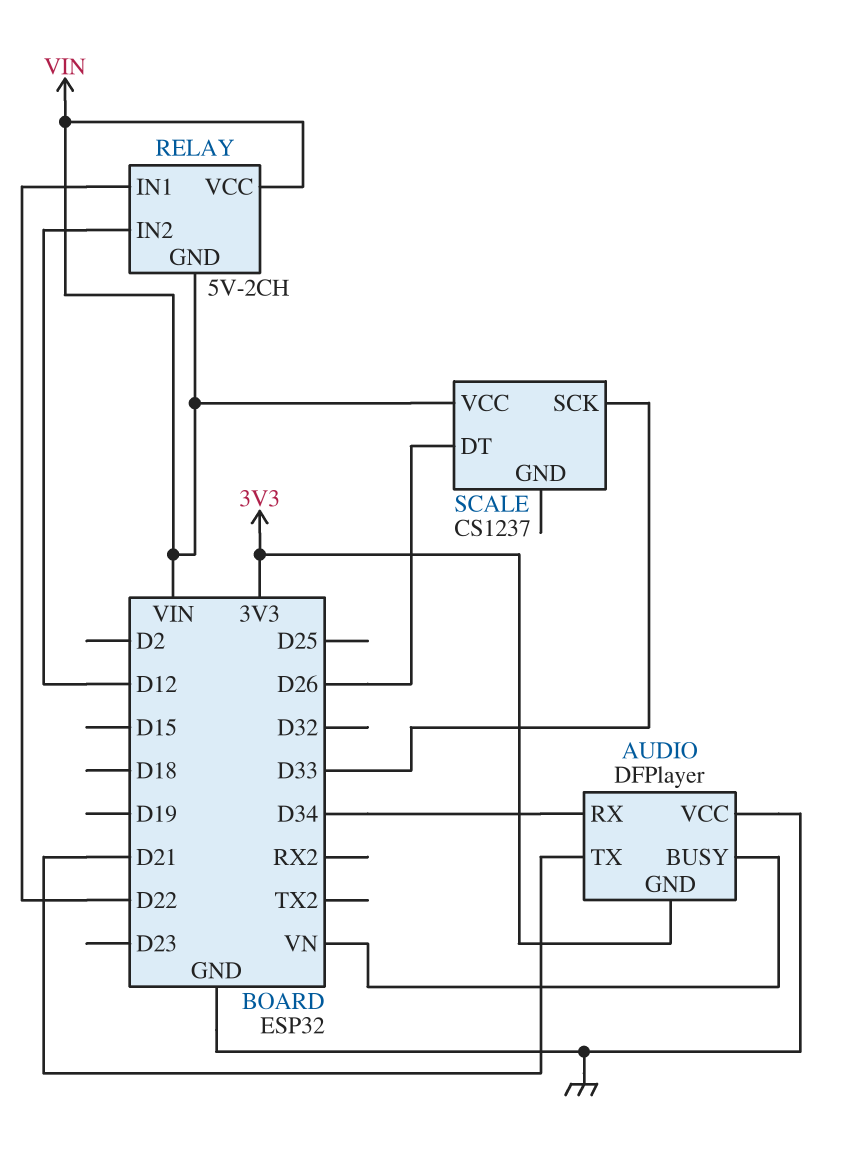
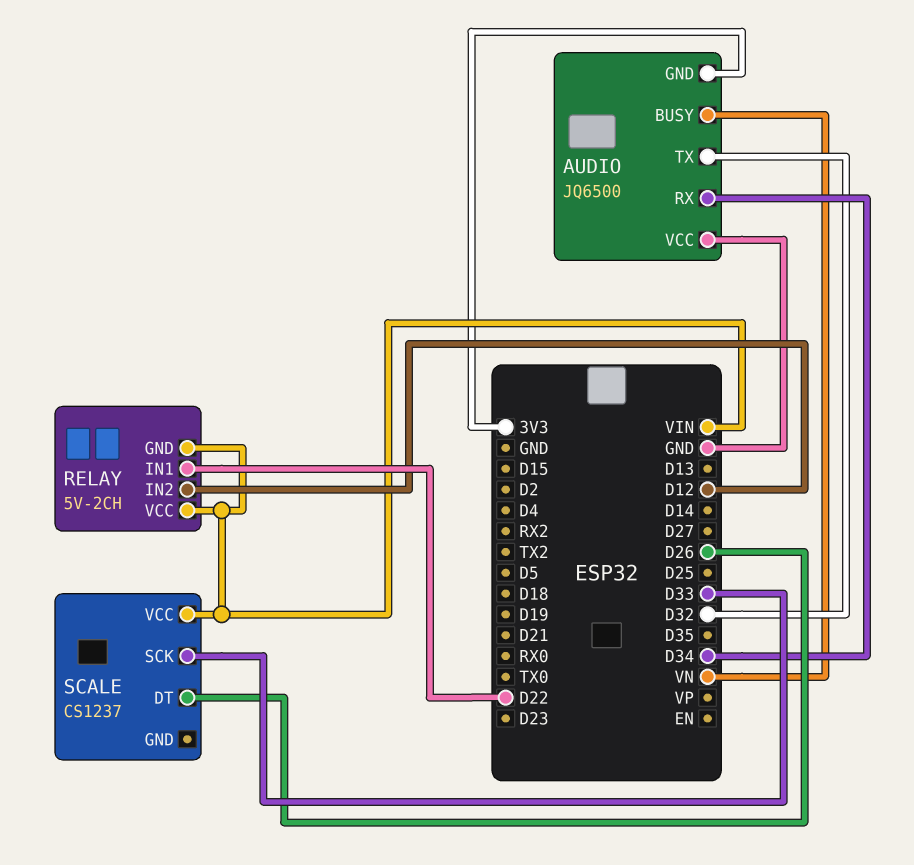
AUDIO: DFPlayer -> JQ6500
AUDIO pin TX: D21 -> D32

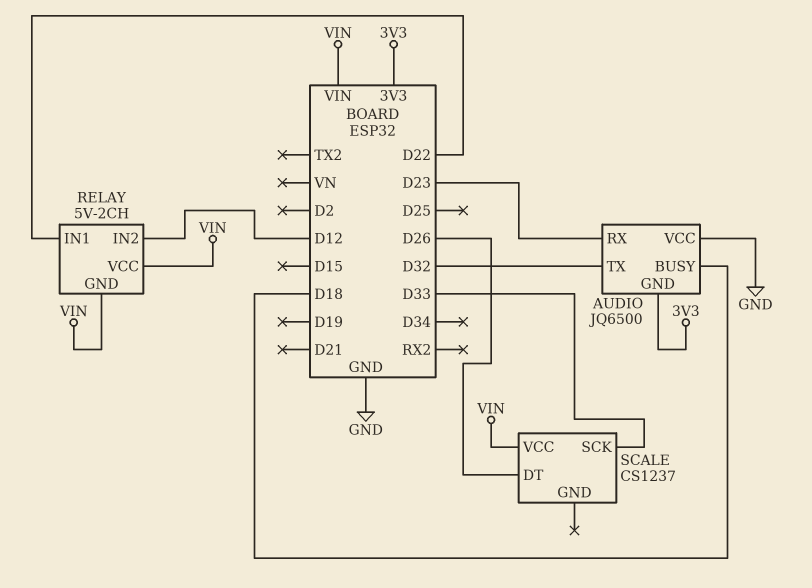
AUDIO pin BUSY: VN -> D18
AUDIO pin RX: D34 -> D23

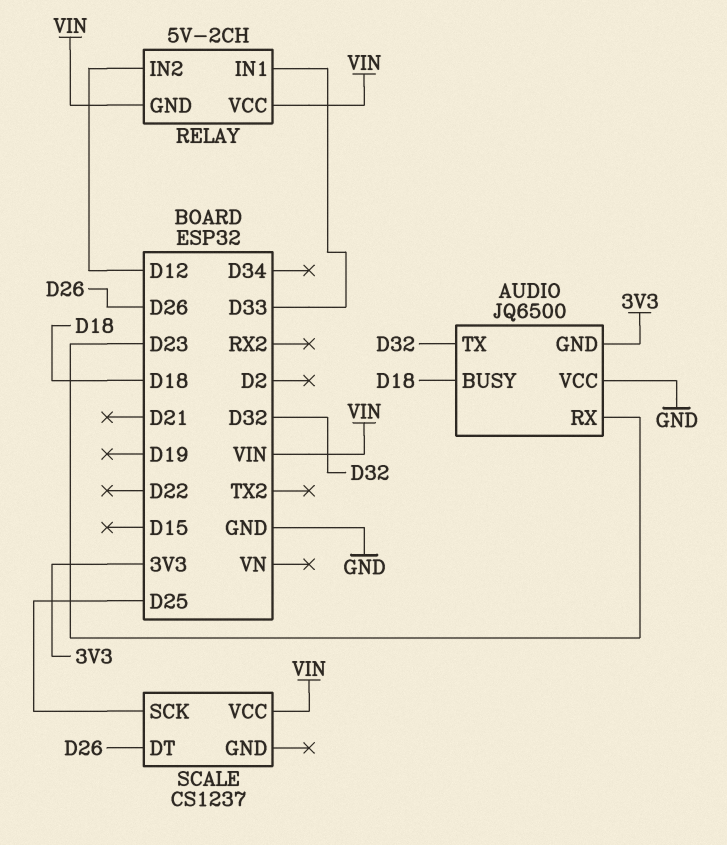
RELAY pin IN1: D22 -> D33
SCALE pin SCK: D33 -> D25

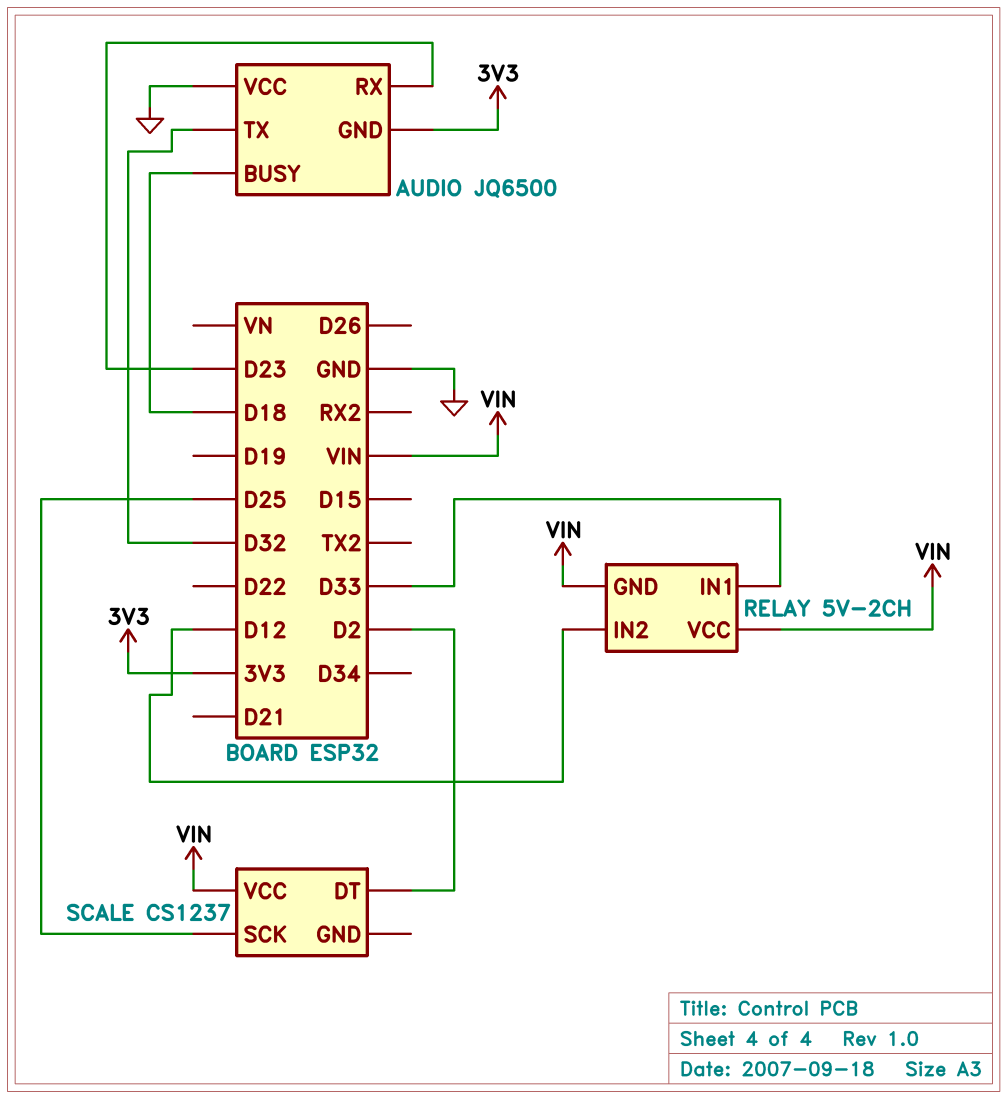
SCALE pin DT: D26 -> D2

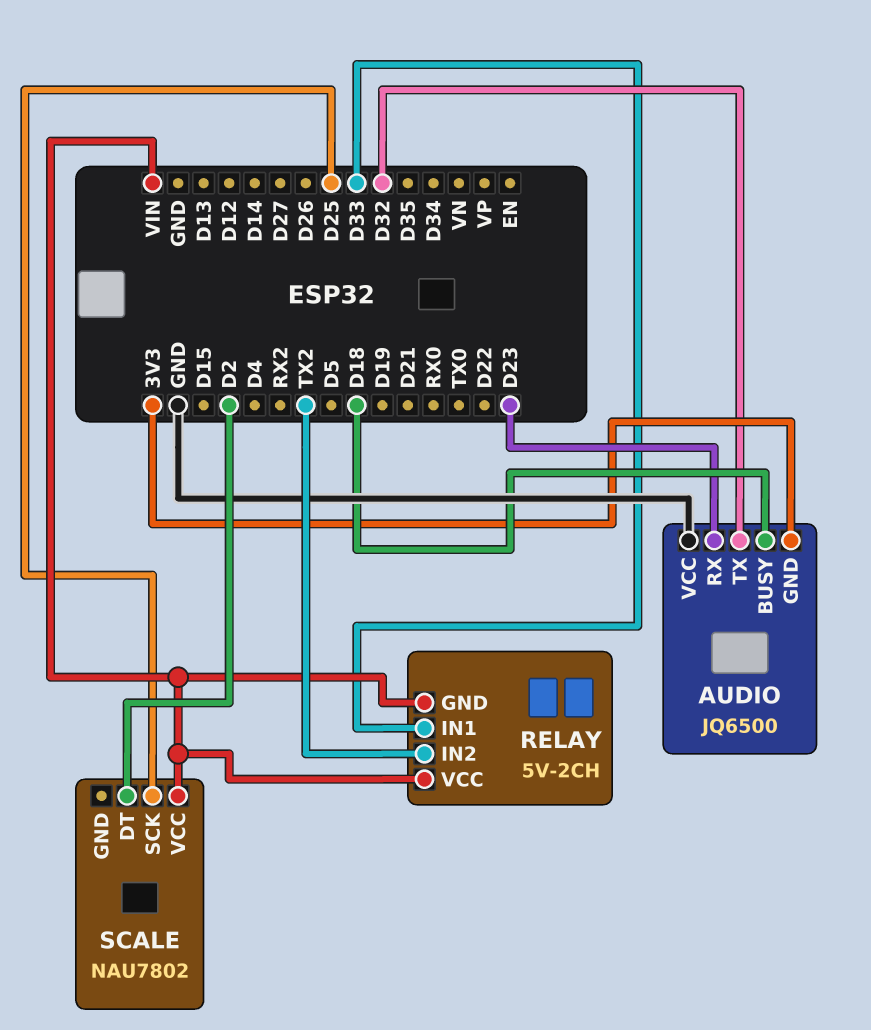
RELAY pin IN2: D12 -> TX2
SCALE: CS1237 -> NAU7802

